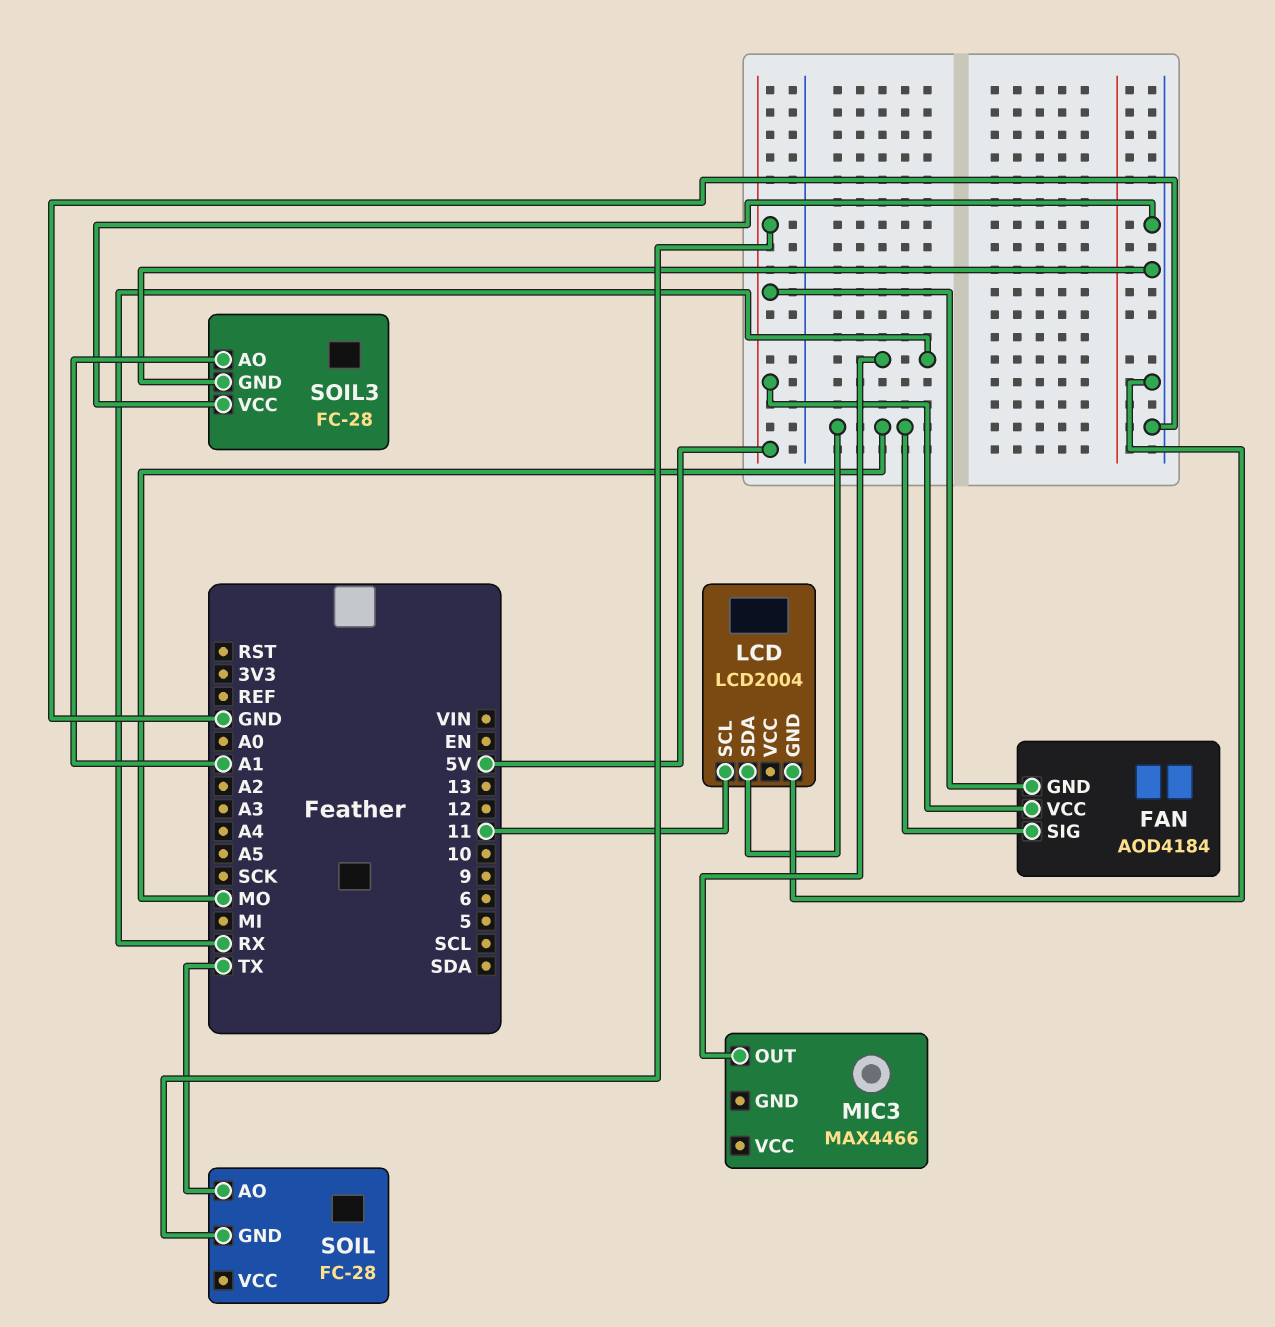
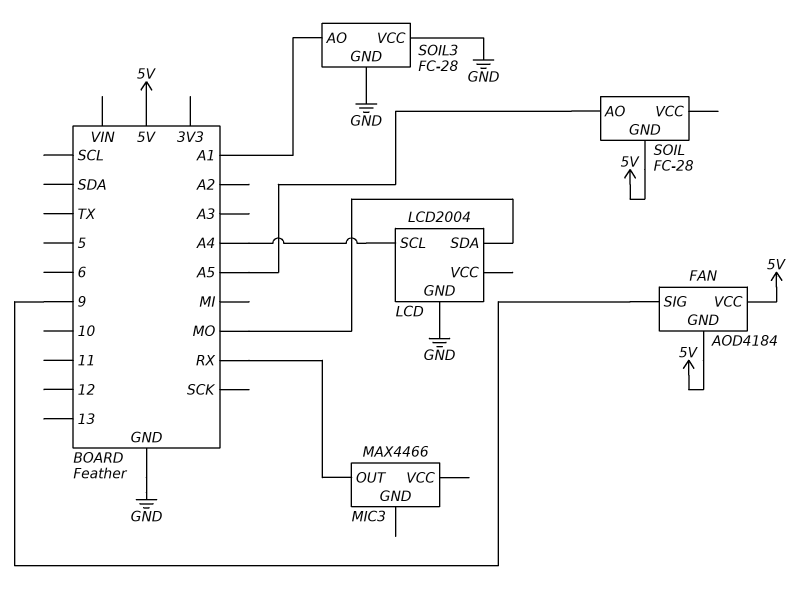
FAN pin SIG: MO -> 9
LCD pin SCL: 11 -> A4
SOIL pin AO: TX -> A5

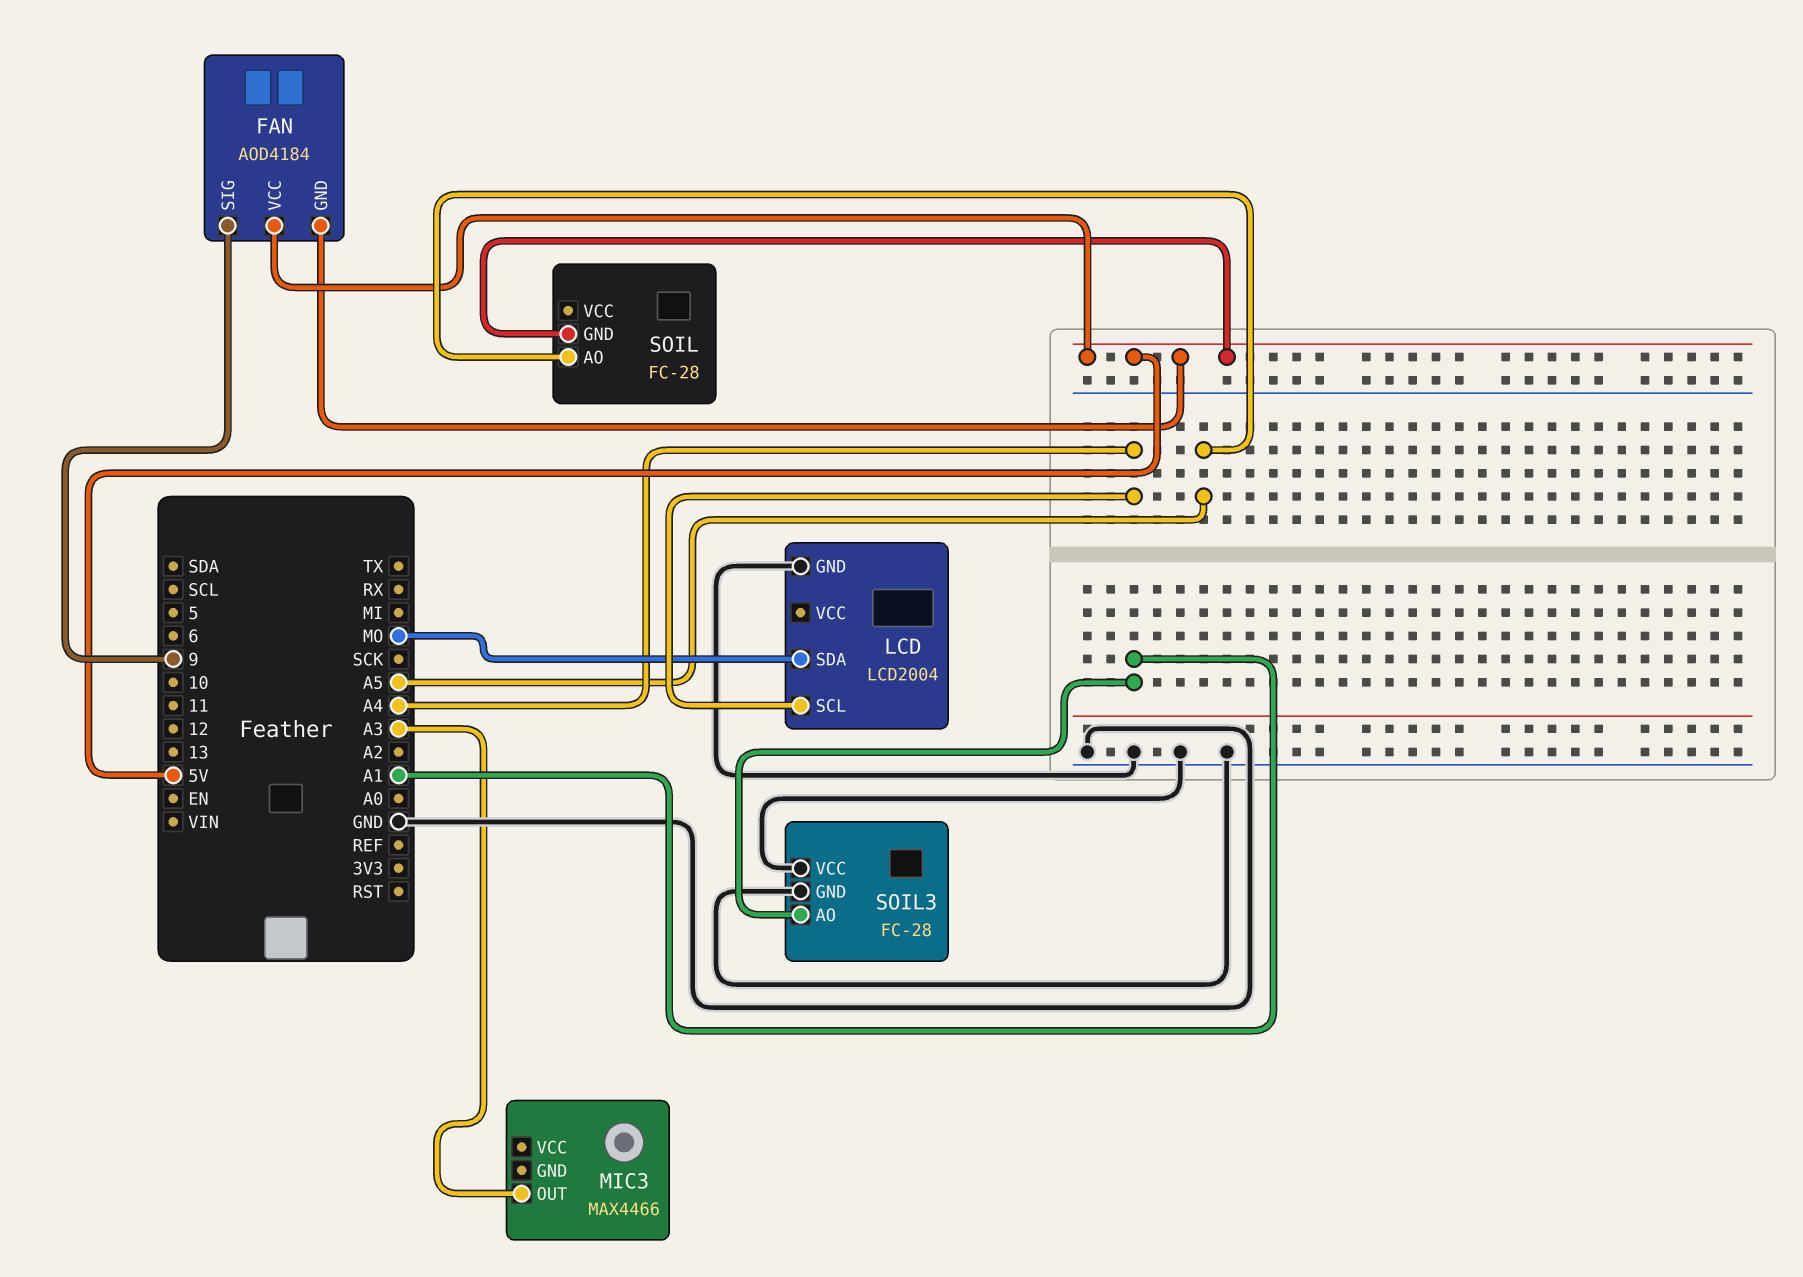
MIC3 pin OUT: RX -> A3

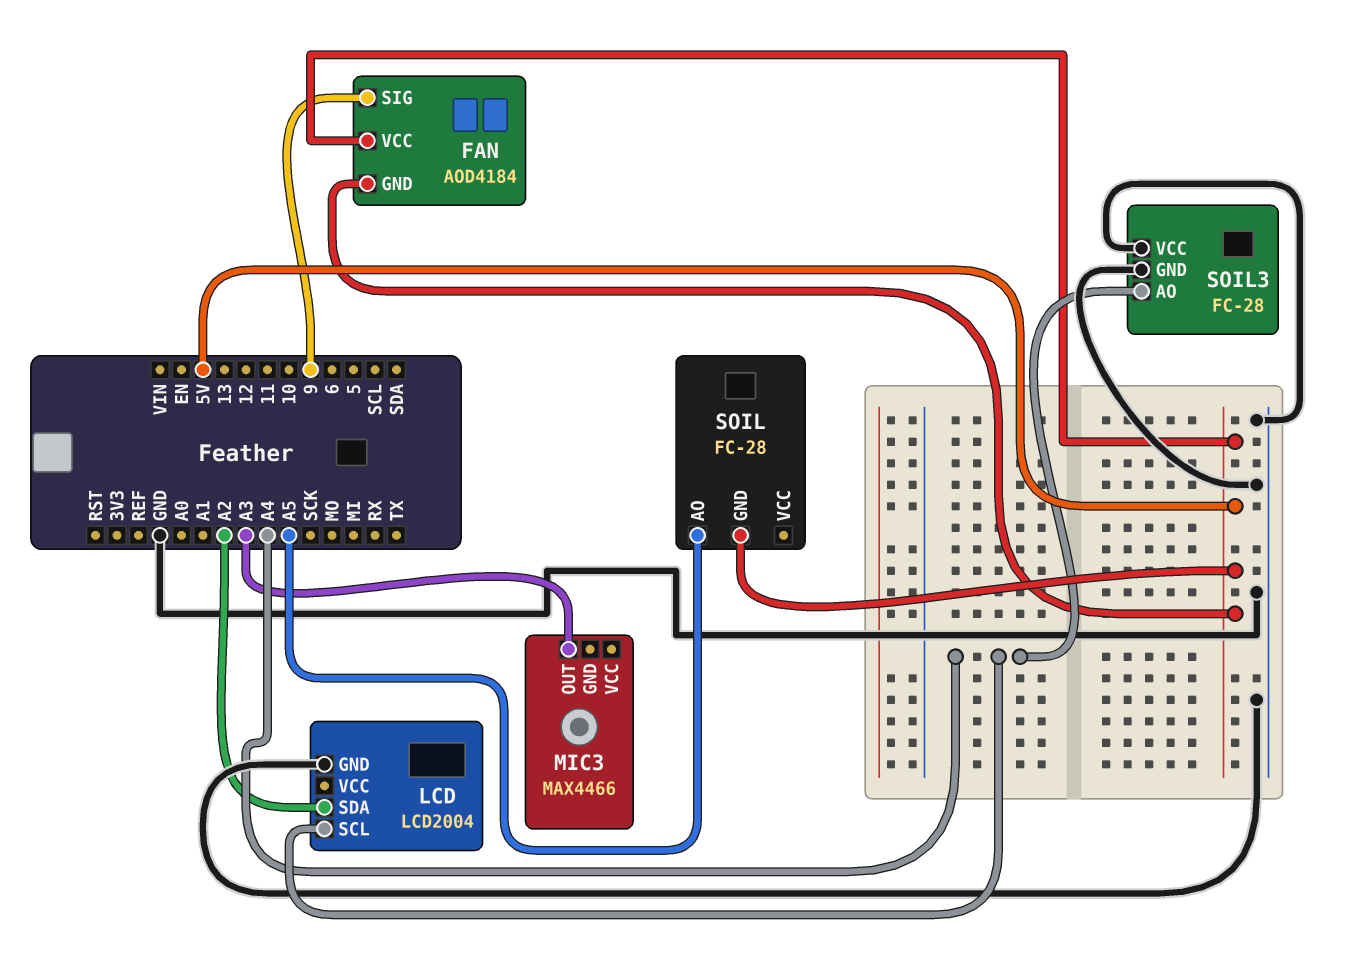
LCD pin SDA: MO -> A2
SOIL3 pin AO: A1 -> A4

